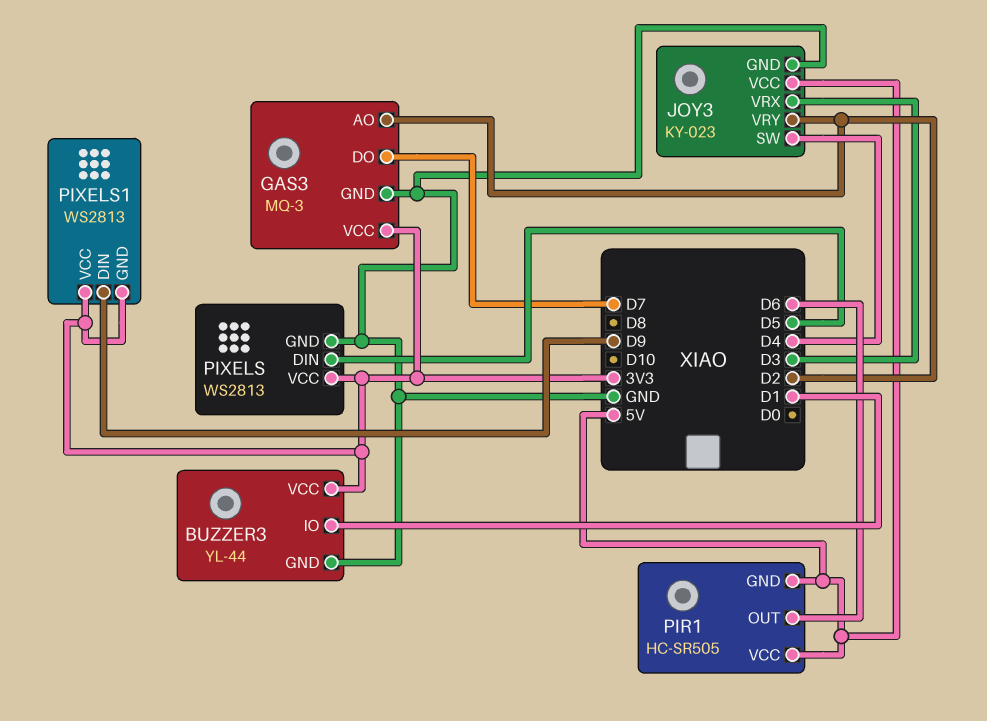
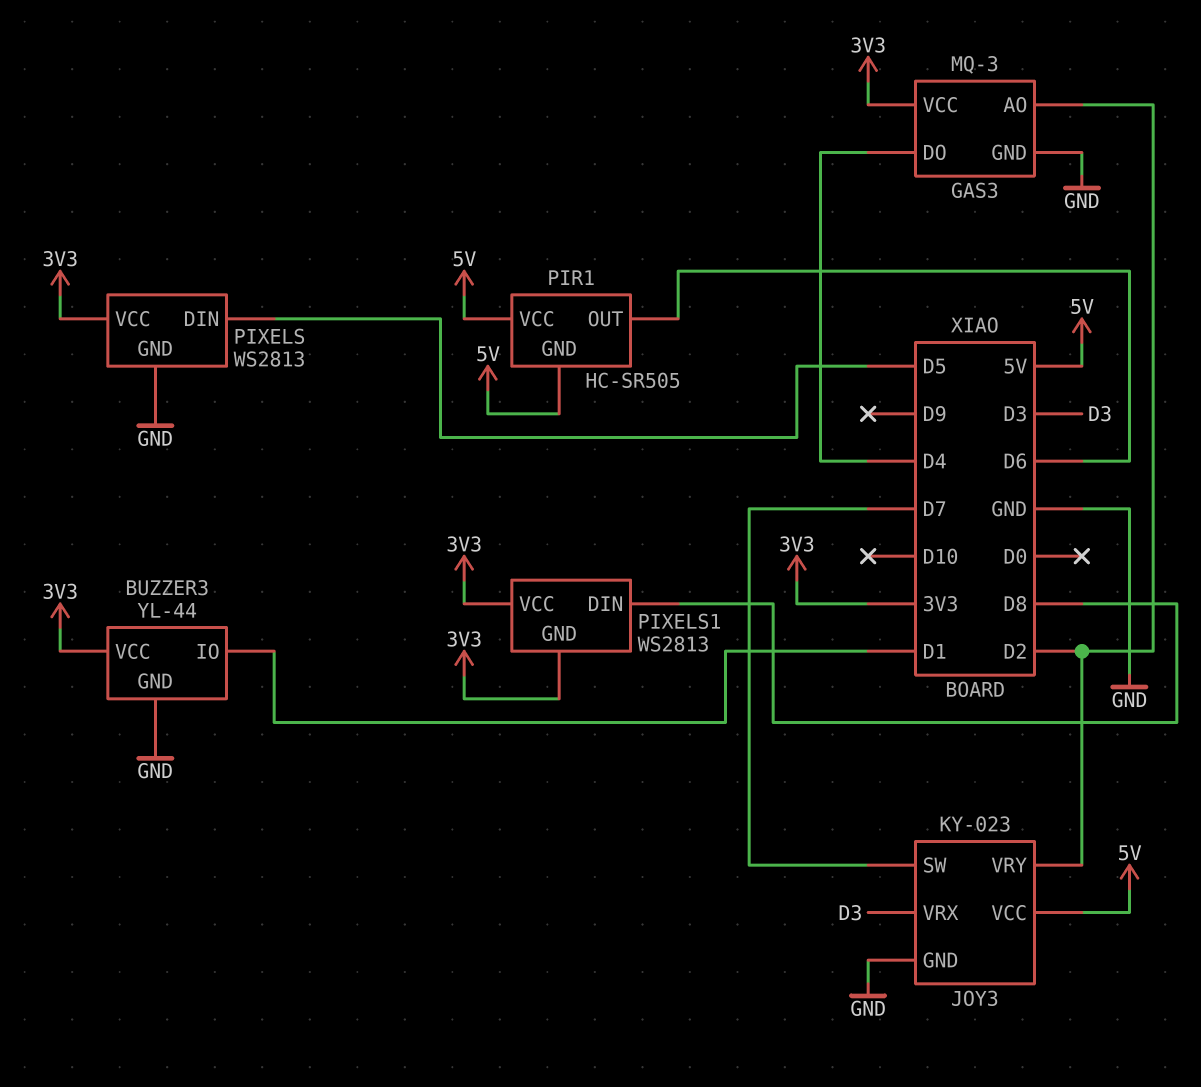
GAS3 pin DO: D7 -> D4
JOY3 pin SW: D4 -> D7
PIXELS1 pin DIN: D9 -> D8

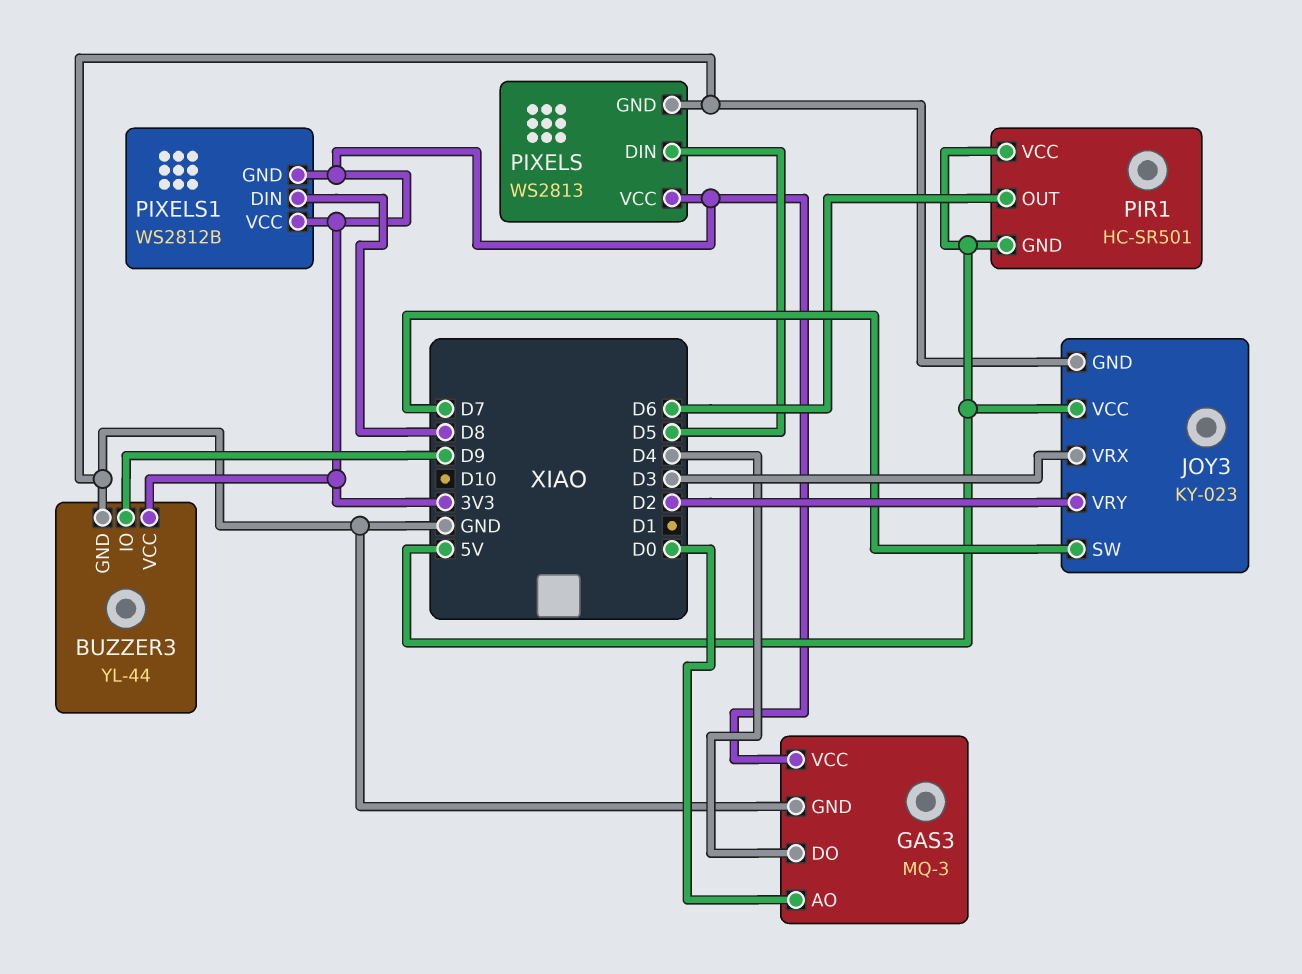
BUZZER3 pin IO: D1 -> D9
GAS3 pin AO: D2 -> D0
PIR1: HC-SR505 -> HC-SR501
PIXELS1: WS2813 -> WS2812B

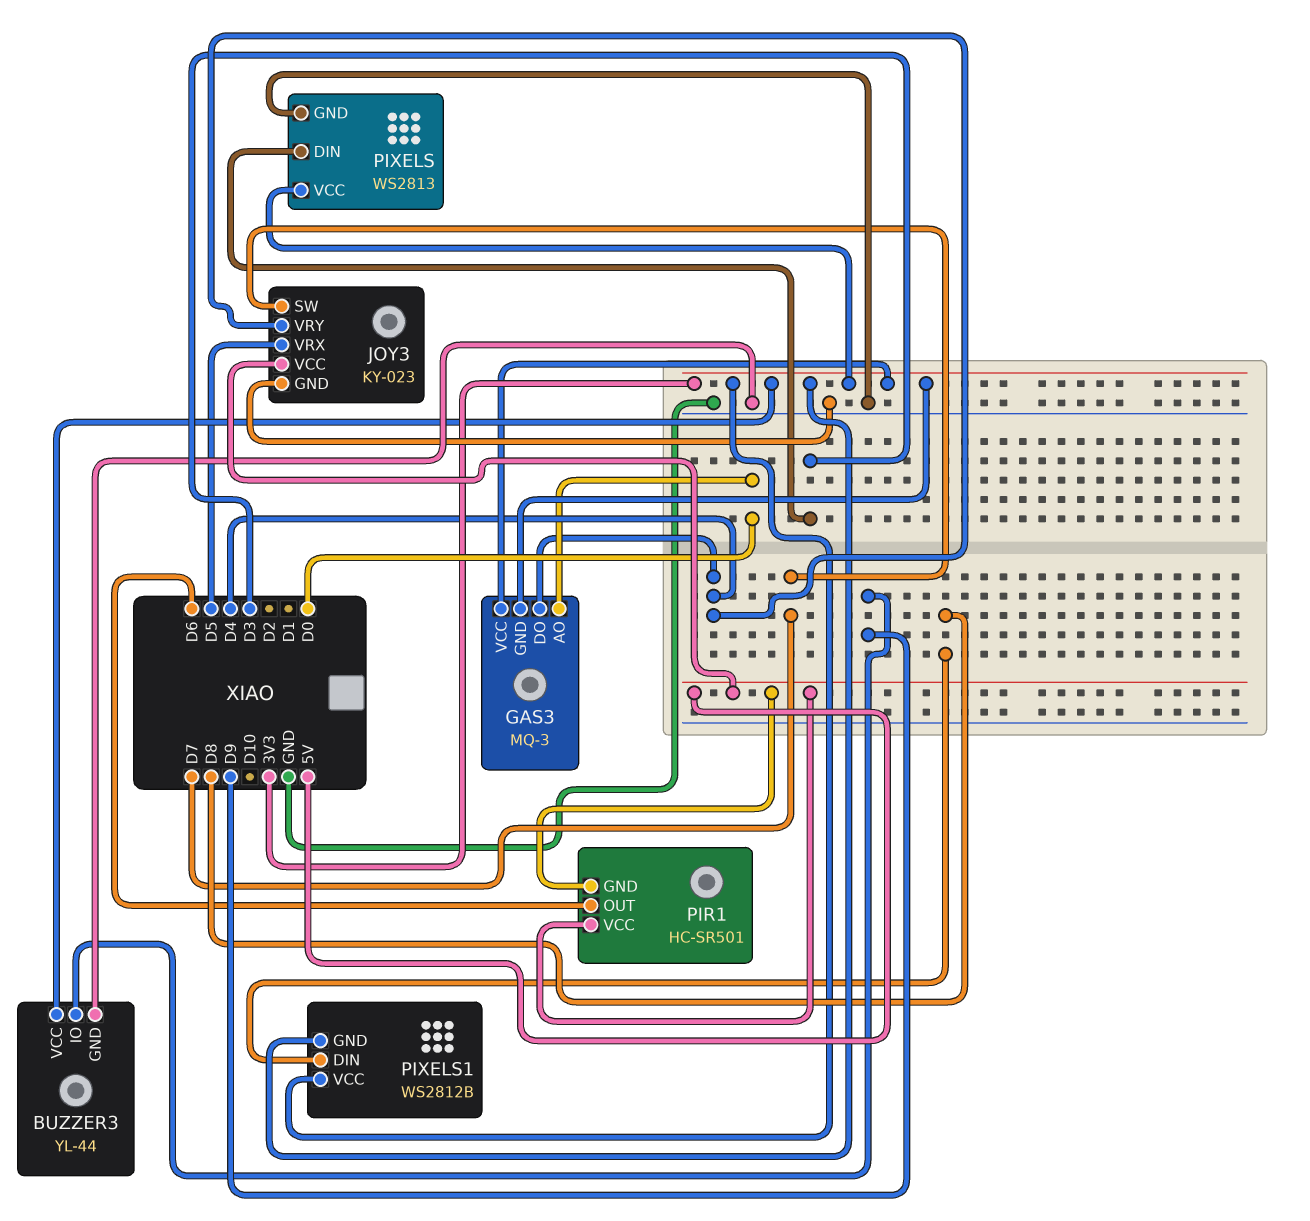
GAS3 pin GND: GND -> 3V3
JOY3 pin VRX: D3 -> D5
JOY3 pin VRY: D2 -> D4
PIXELS pin DIN: D5 -> D3

